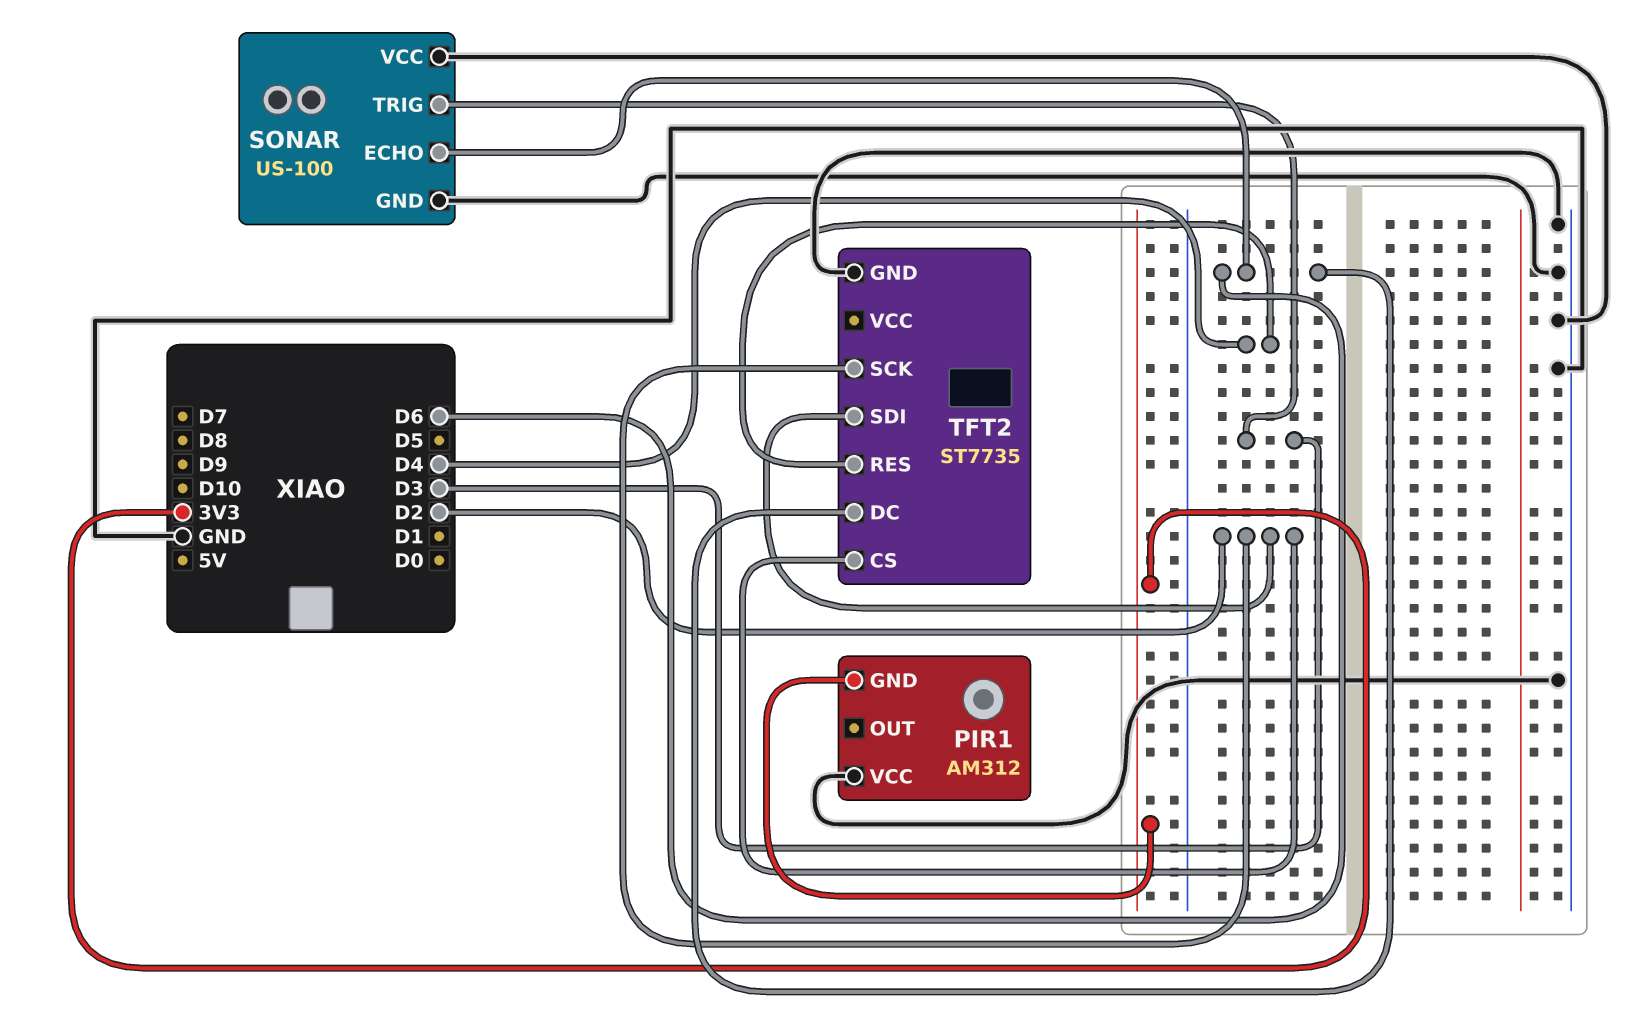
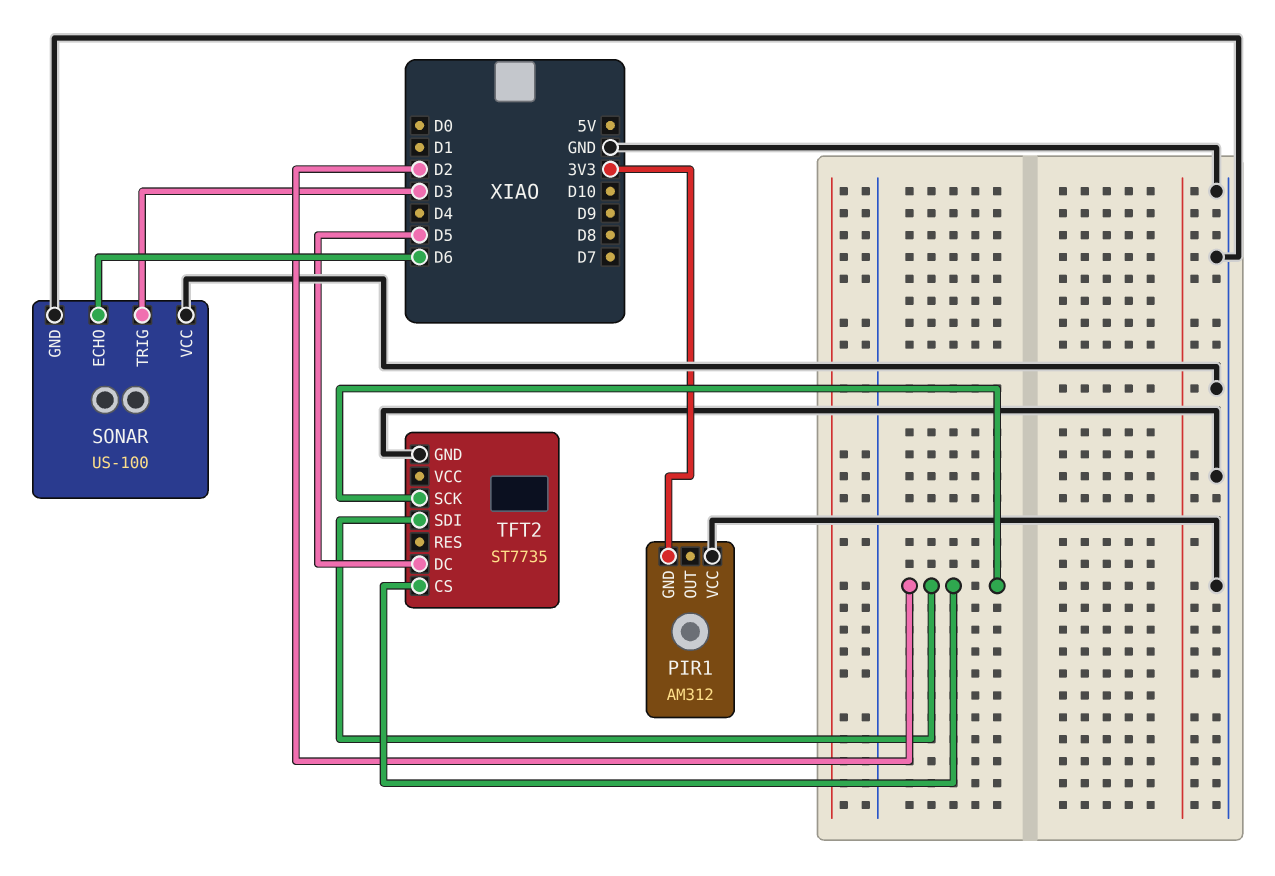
TFT2 pin DC: D6 -> D5
TFT2 pin RES: D4 -> none

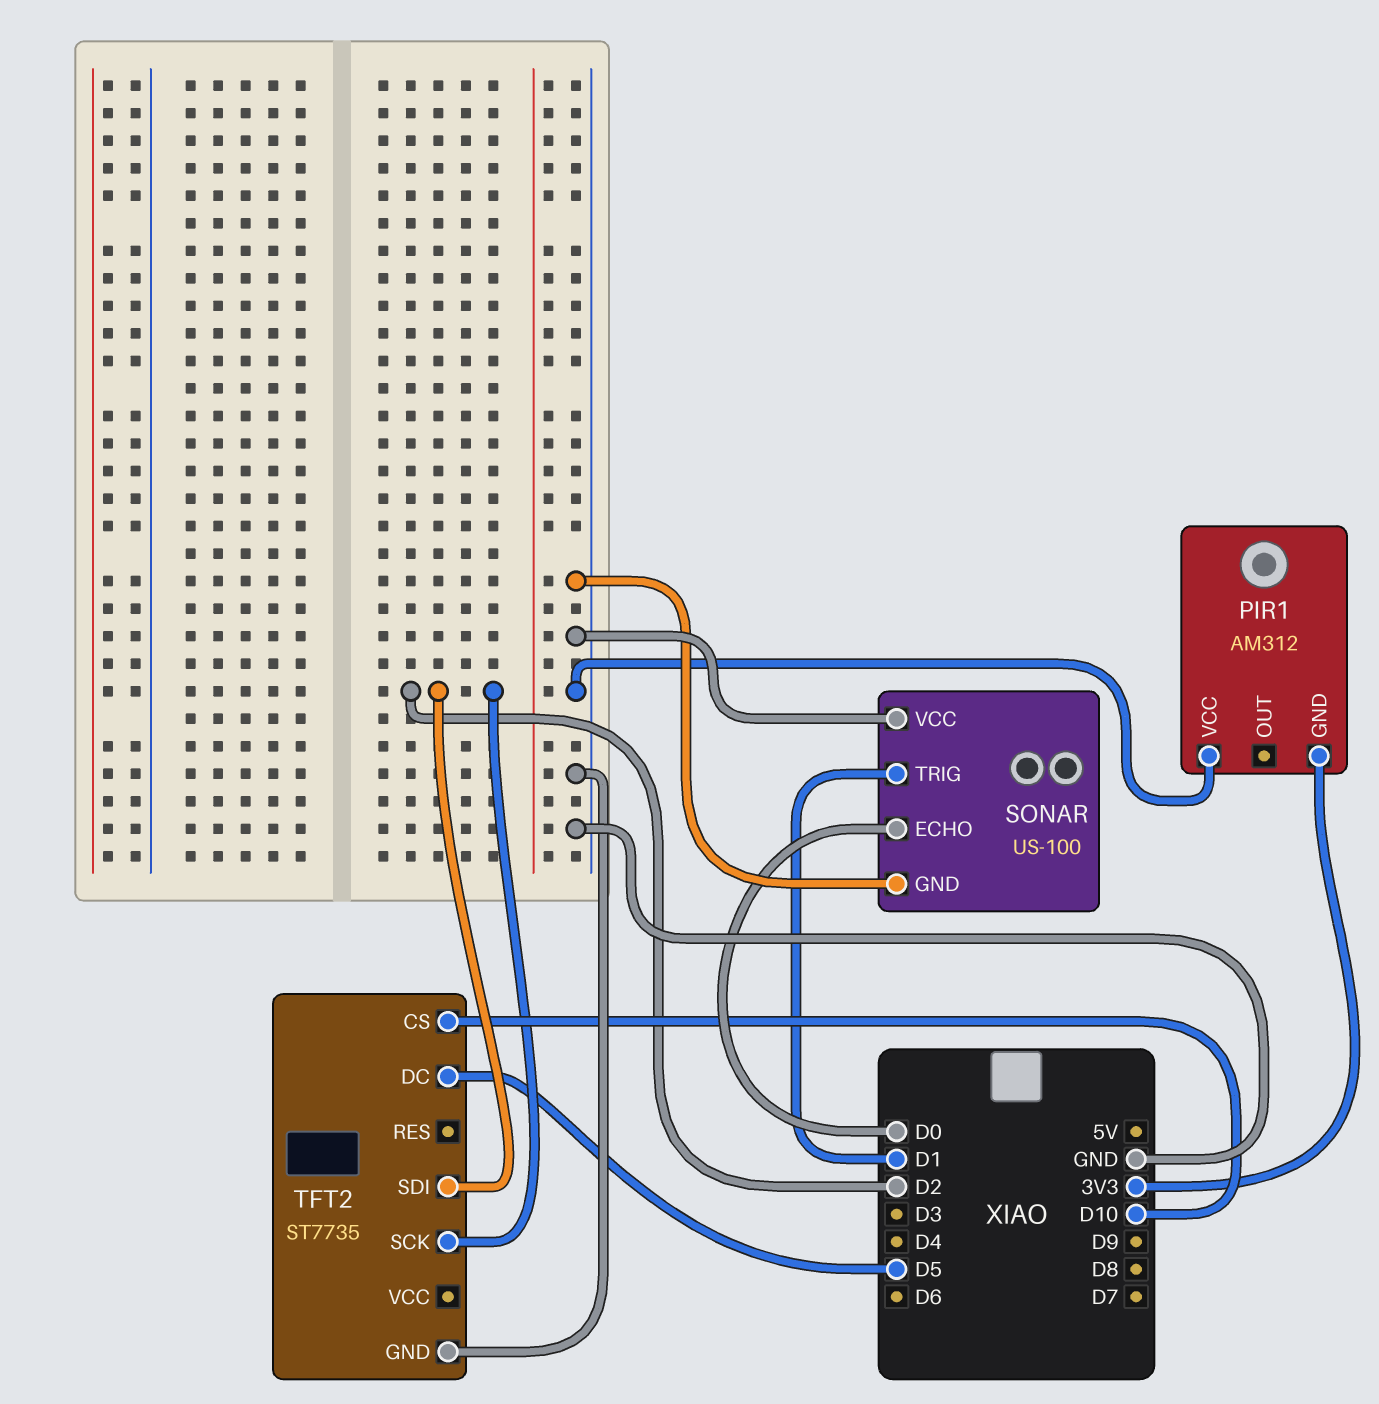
SONAR pin ECHO: D6 -> D0
SONAR pin TRIG: D3 -> D1
TFT2 pin CS: D2 -> D10

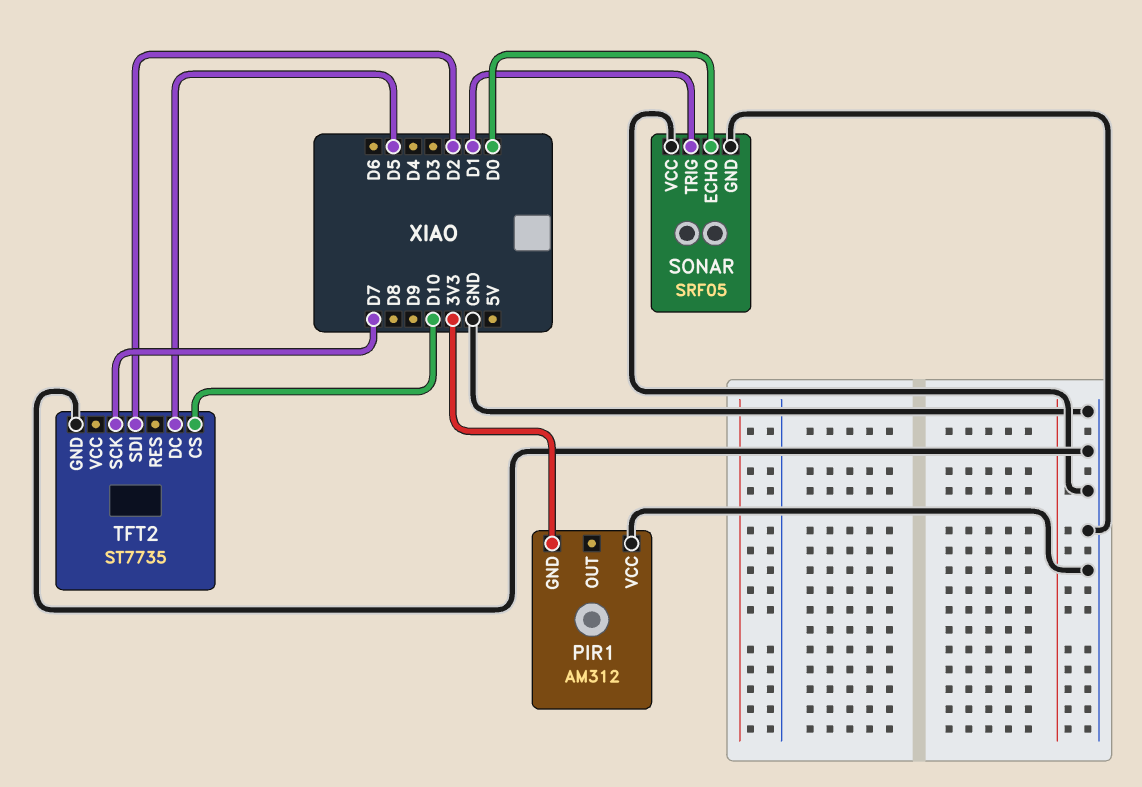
SONAR: US-100 -> SRF05
TFT2 pin SCK: D2 -> D7

